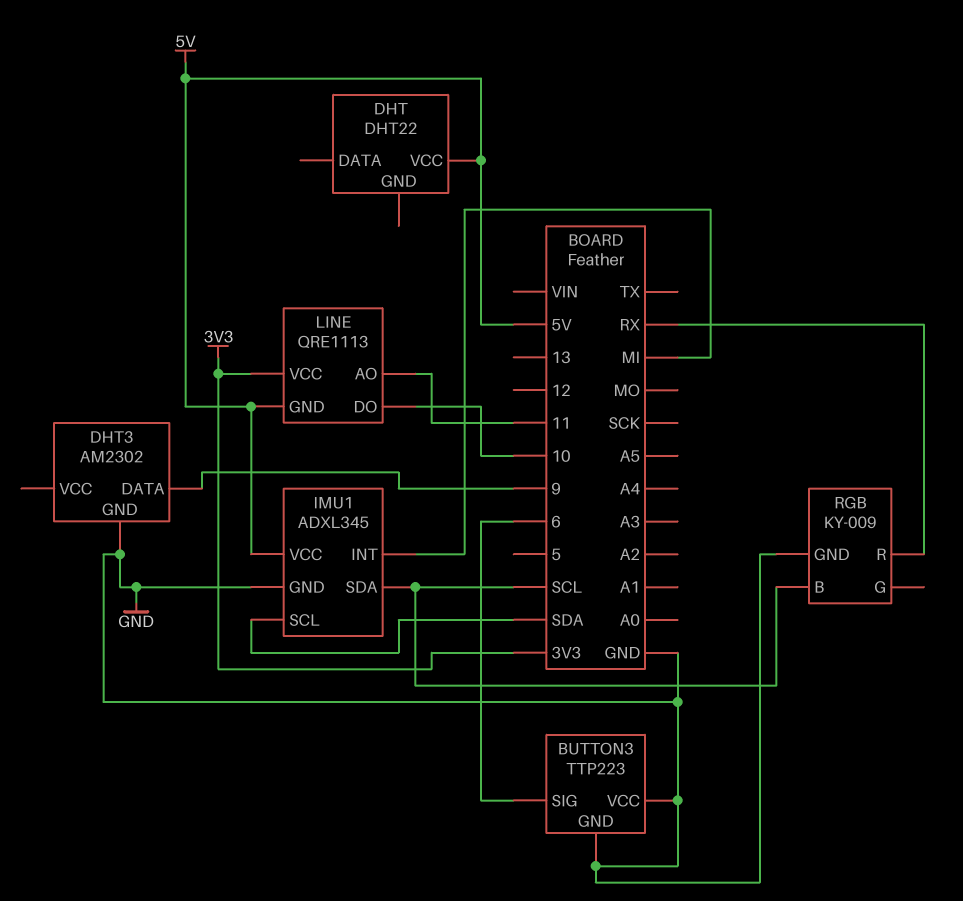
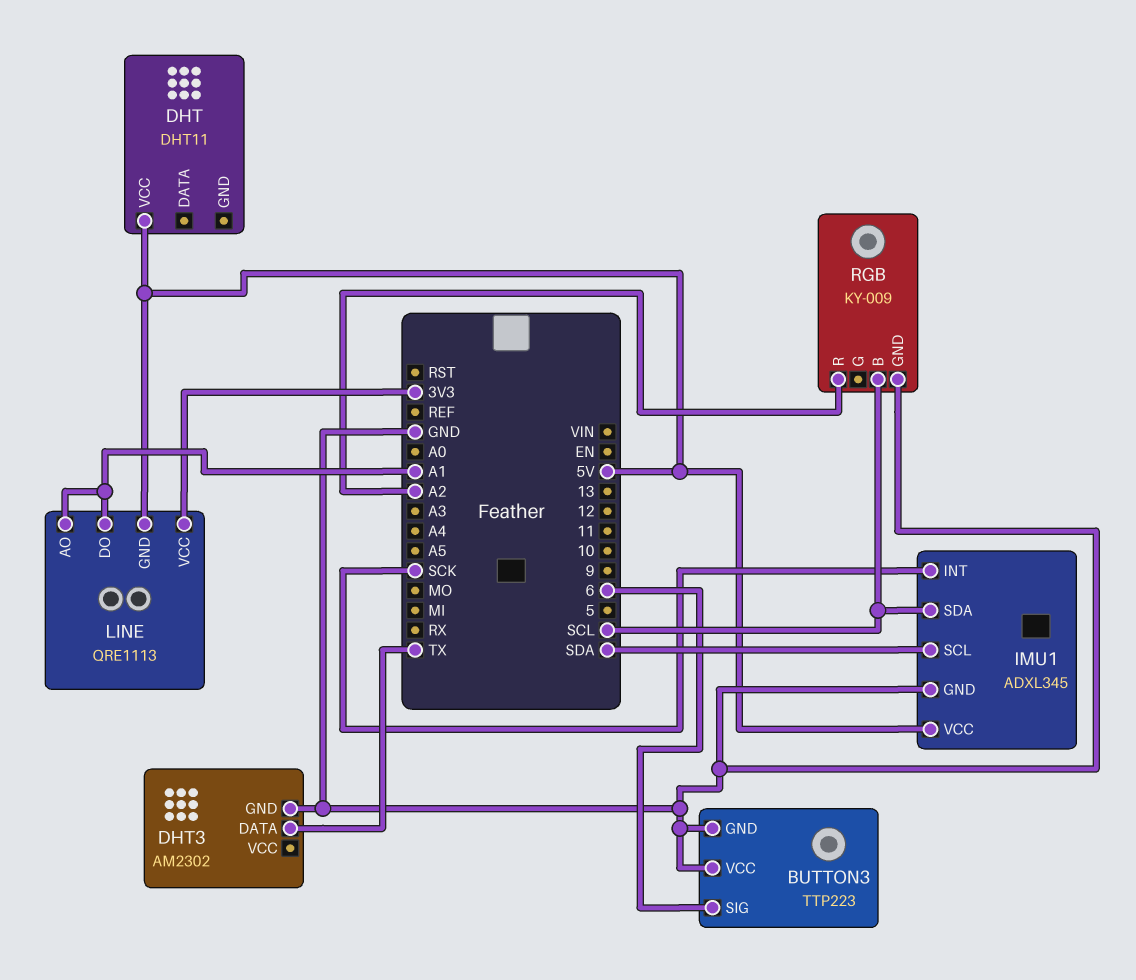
DHT: DHT22 -> DHT11
DHT3 pin DATA: 9 -> TX
IMU1 pin INT: MI -> SCK
LINE pin AO: 11 -> A1
LINE pin DO: 10 -> A1
RGB pin R: RX -> A2

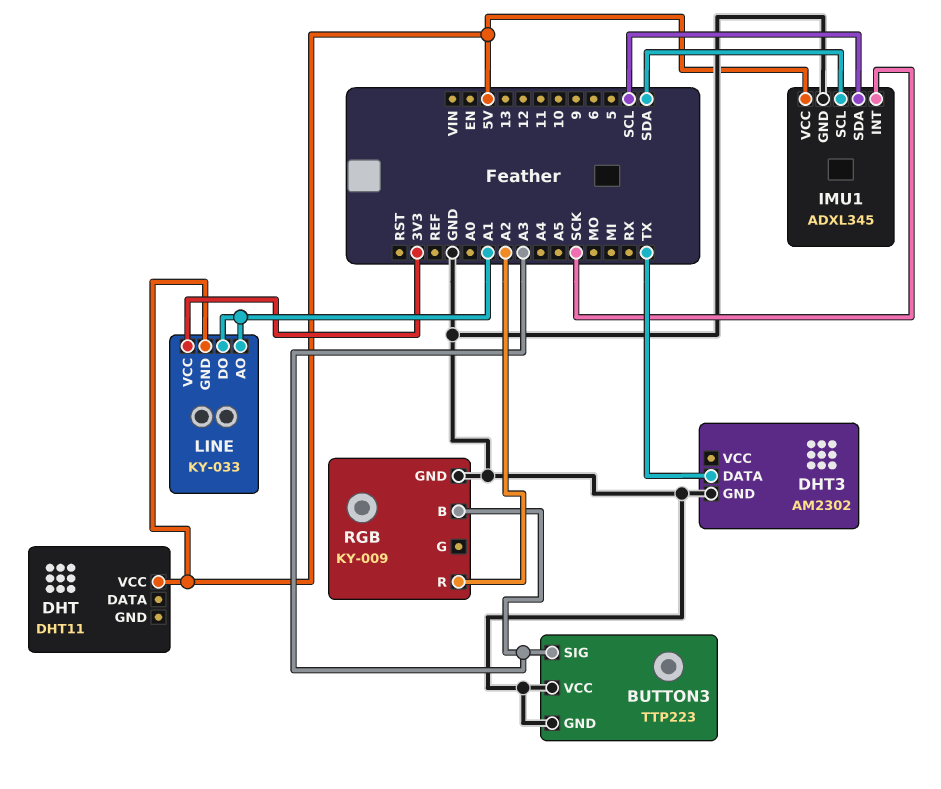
BUTTON3 pin SIG: 6 -> A3
LINE: QRE1113 -> KY-033
RGB pin B: SCL -> A3

